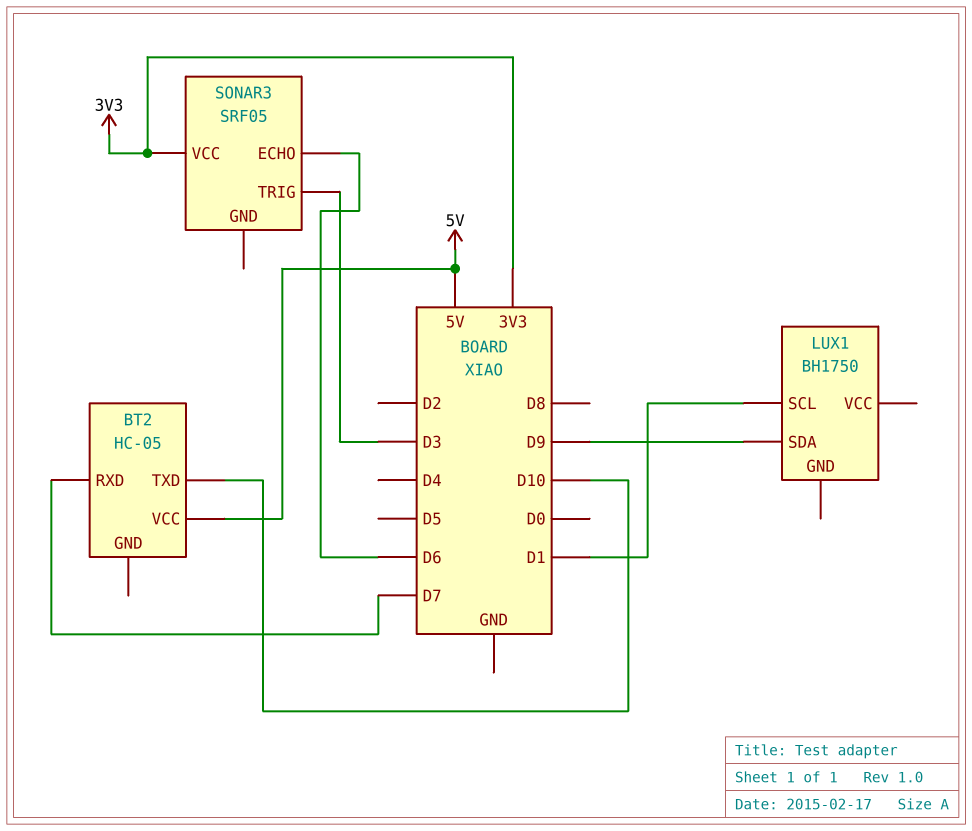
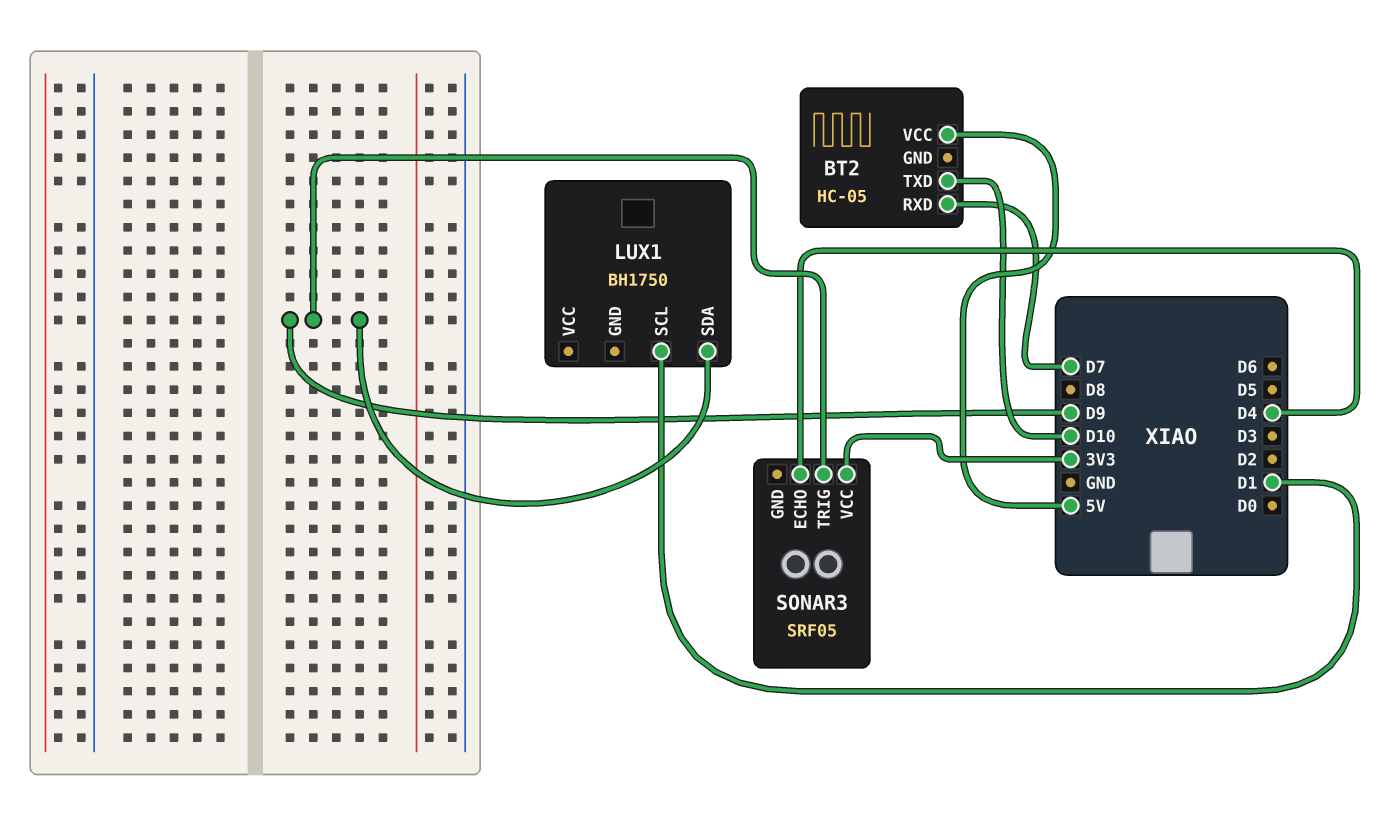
SONAR3 pin ECHO: D6 -> D4
SONAR3 pin TRIG: D3 -> D9

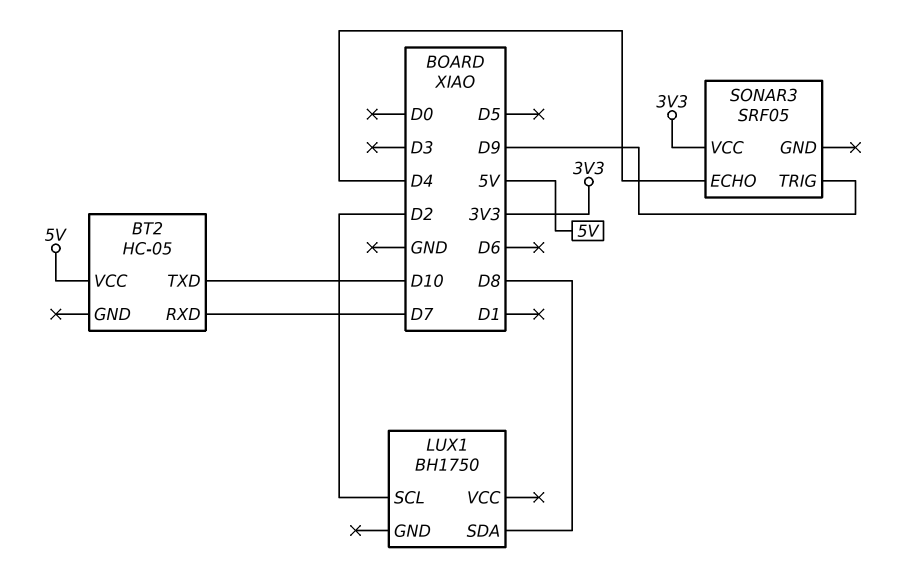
LUX1 pin SCL: D1 -> D2
LUX1 pin SDA: D9 -> D8

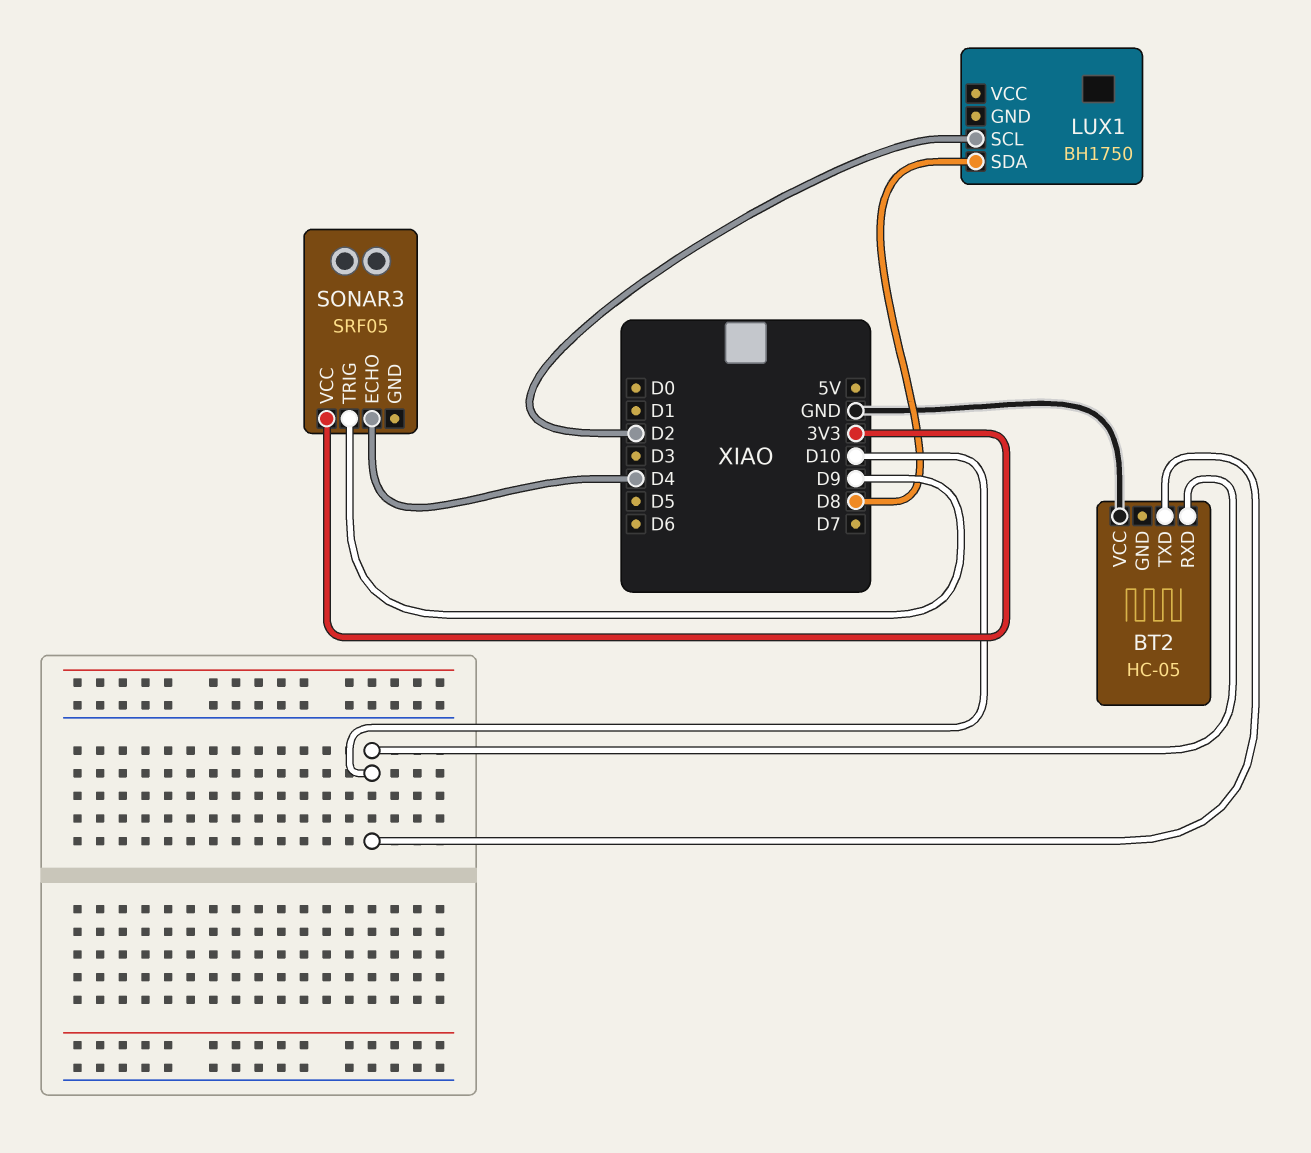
BT2 pin RXD: D7 -> D10
BT2 pin VCC: 5V -> GND

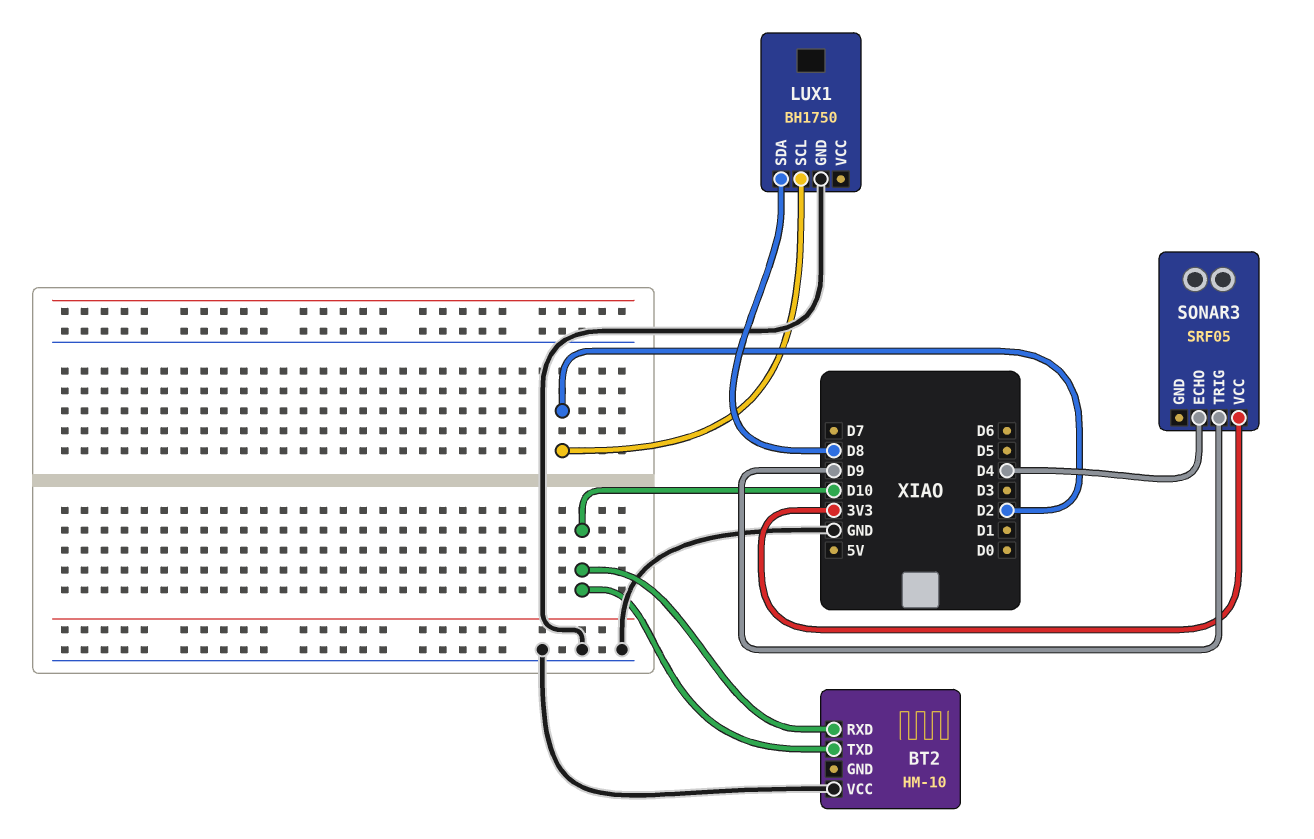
BT2: HC-05 -> HM-10
LUX1 pin GND: none -> GND

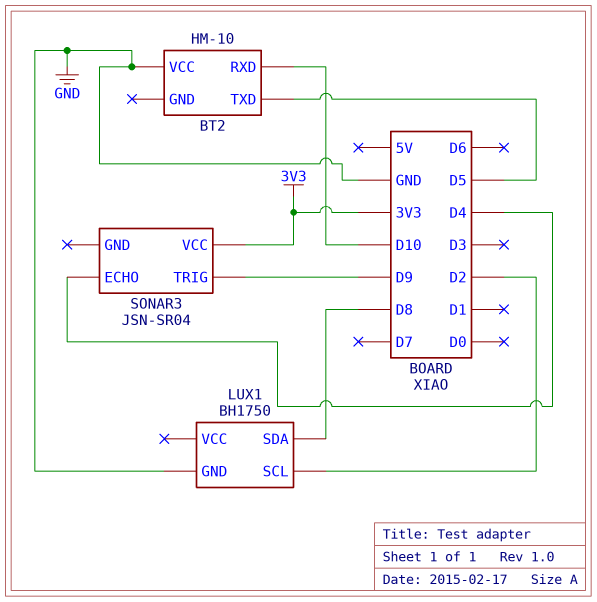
BT2 pin TXD: D10 -> D5
SONAR3: SRF05 -> JSN-SR04

